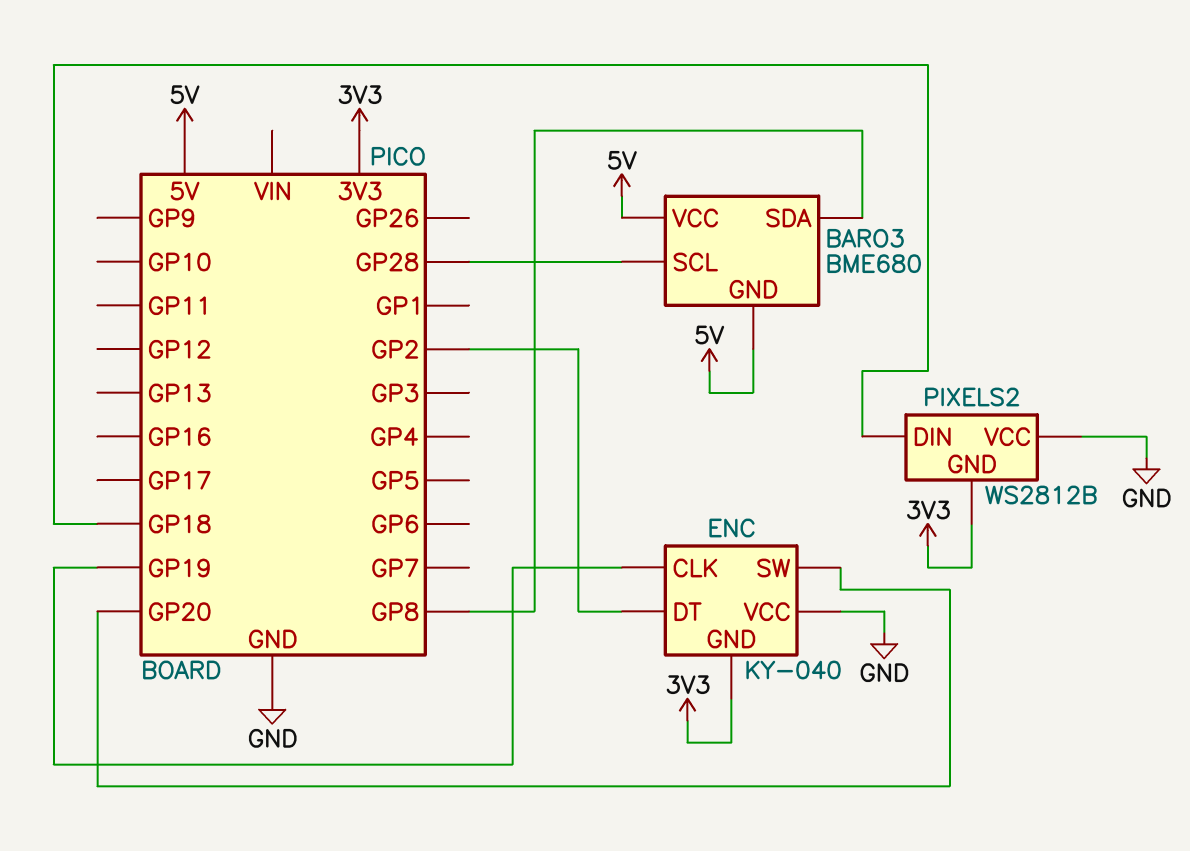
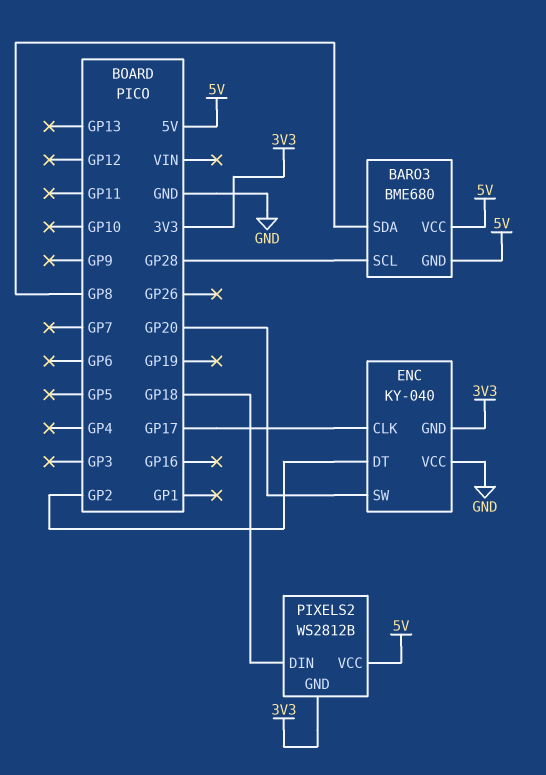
ENC pin CLK: GP19 -> GP17
PIXELS2 pin VCC: GND -> 5V

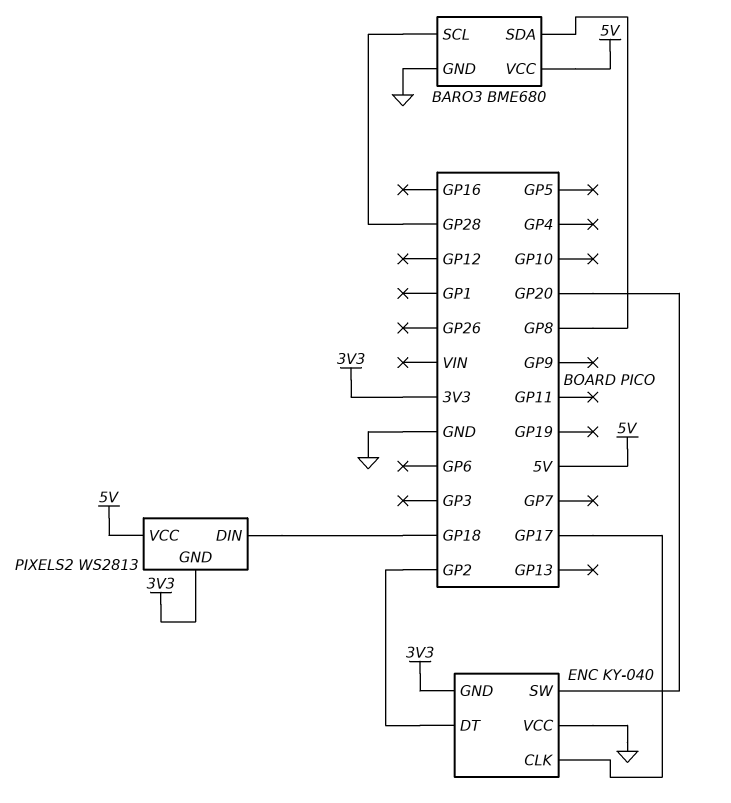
BARO3 pin GND: 5V -> GND
PIXELS2: WS2812B -> WS2813

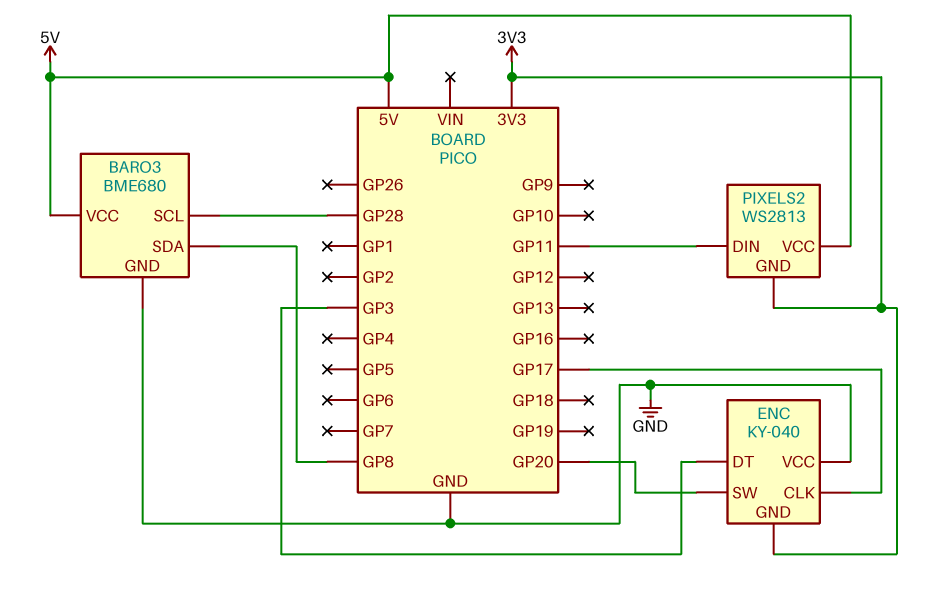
ENC pin DT: GP2 -> GP3
PIXELS2 pin DIN: GP18 -> GP11

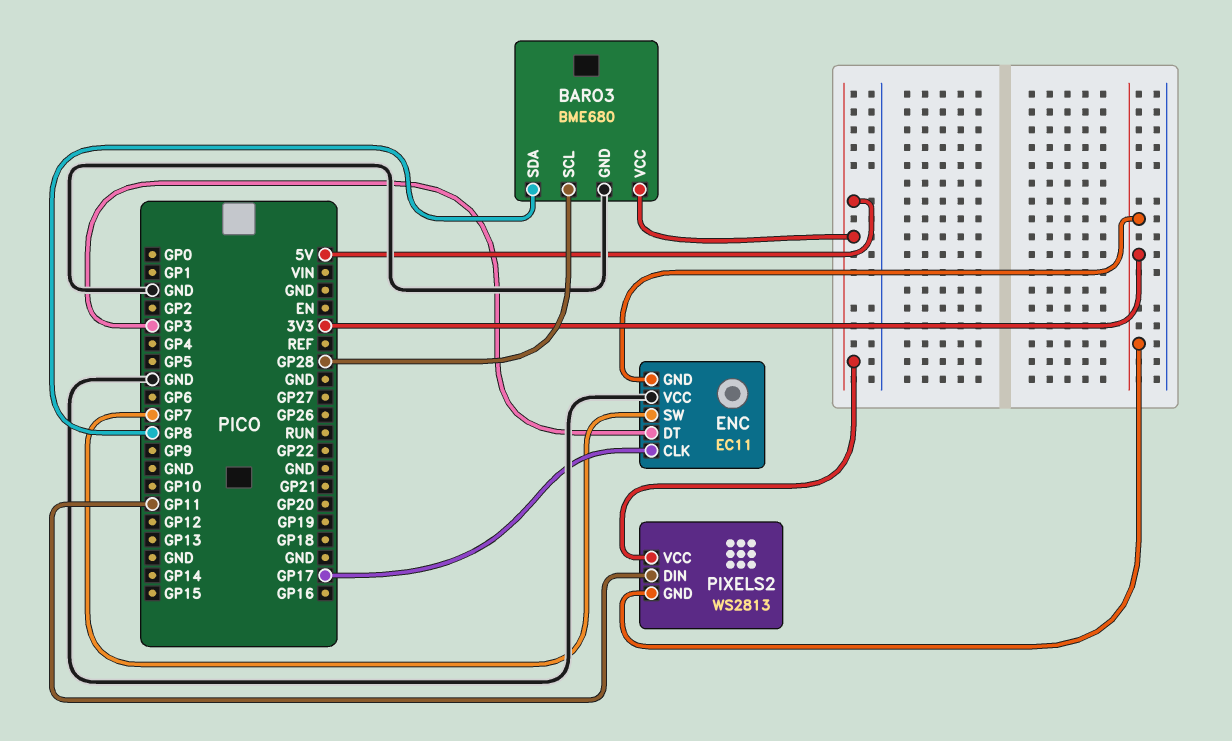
ENC: KY-040 -> EC11
ENC pin SW: GP20 -> GP7

